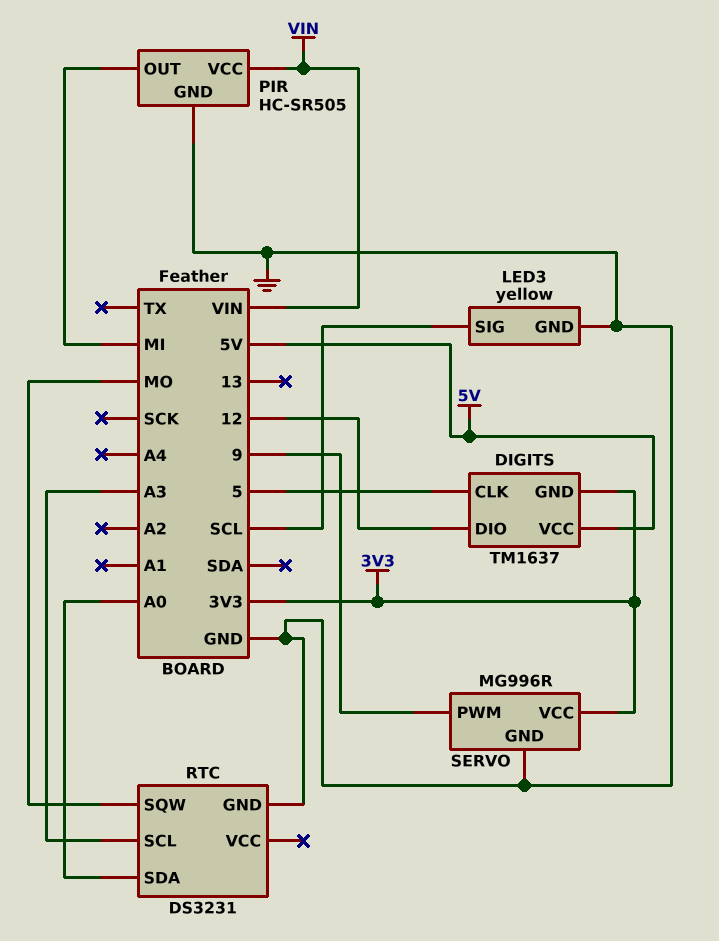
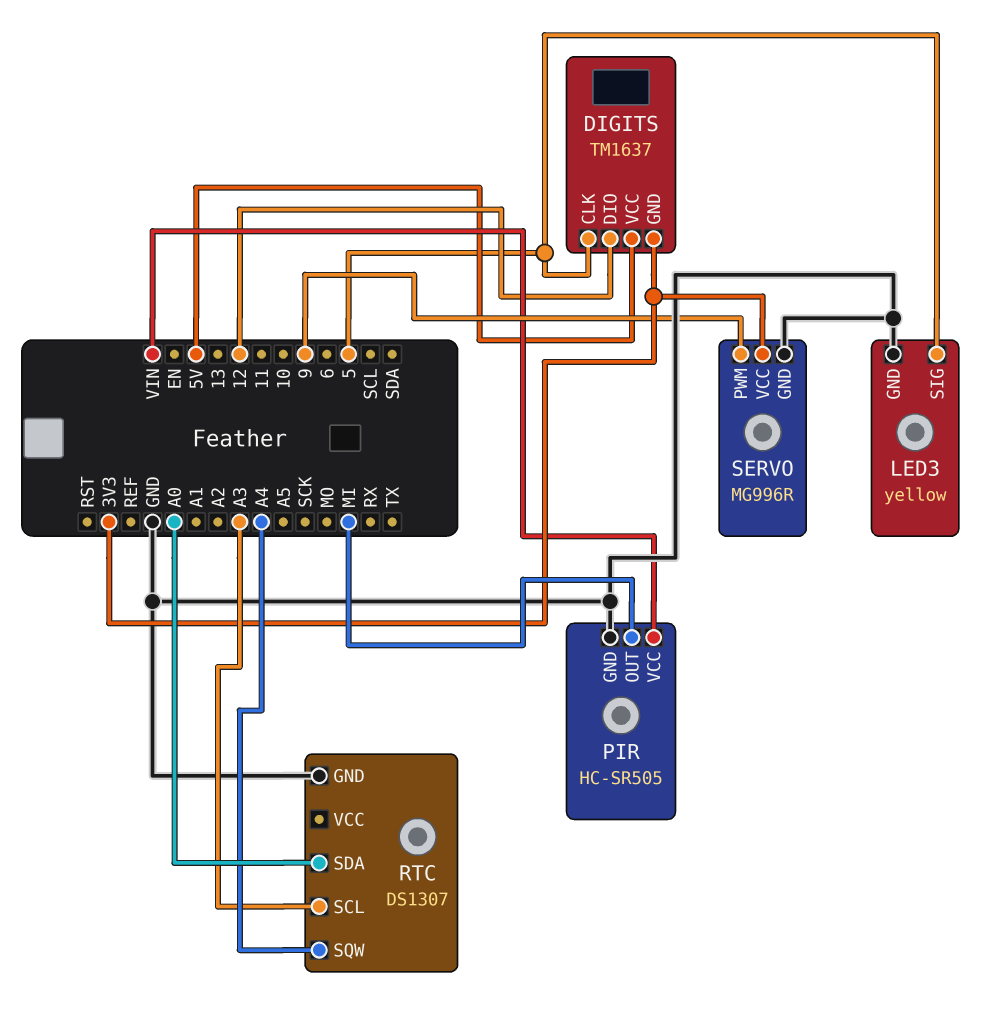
LED3 pin SIG: SCL -> 5
RTC: DS3231 -> DS1307
RTC pin SQW: MO -> A4

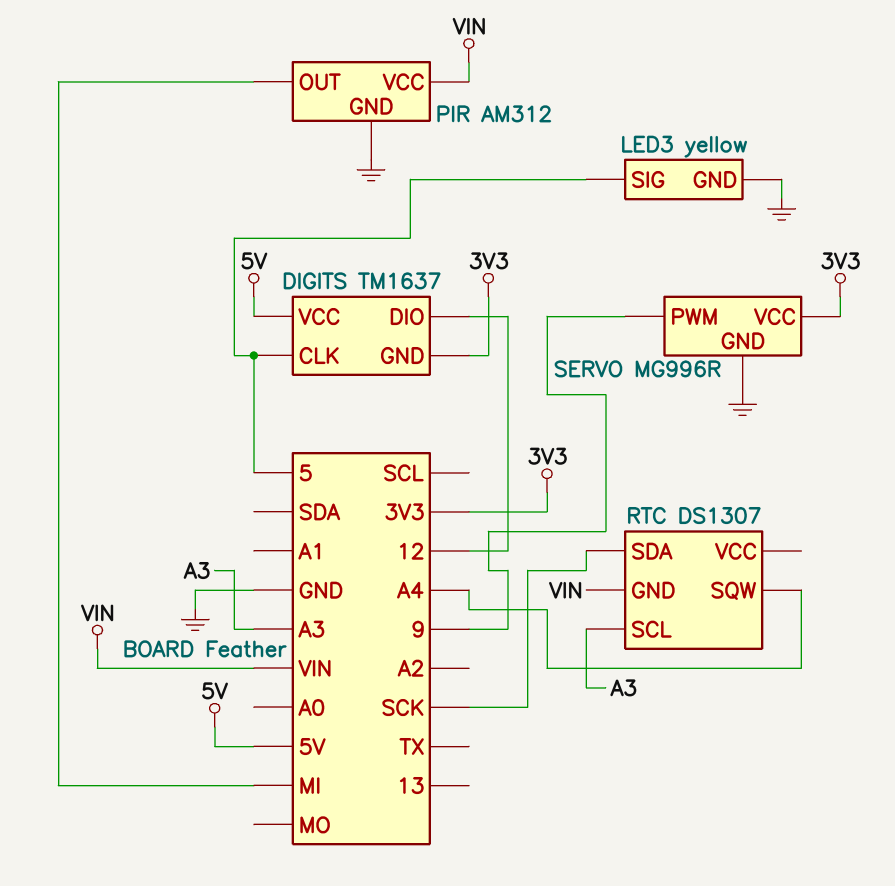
PIR: HC-SR505 -> AM312
RTC pin GND: GND -> VIN
RTC pin SDA: A0 -> SCK

